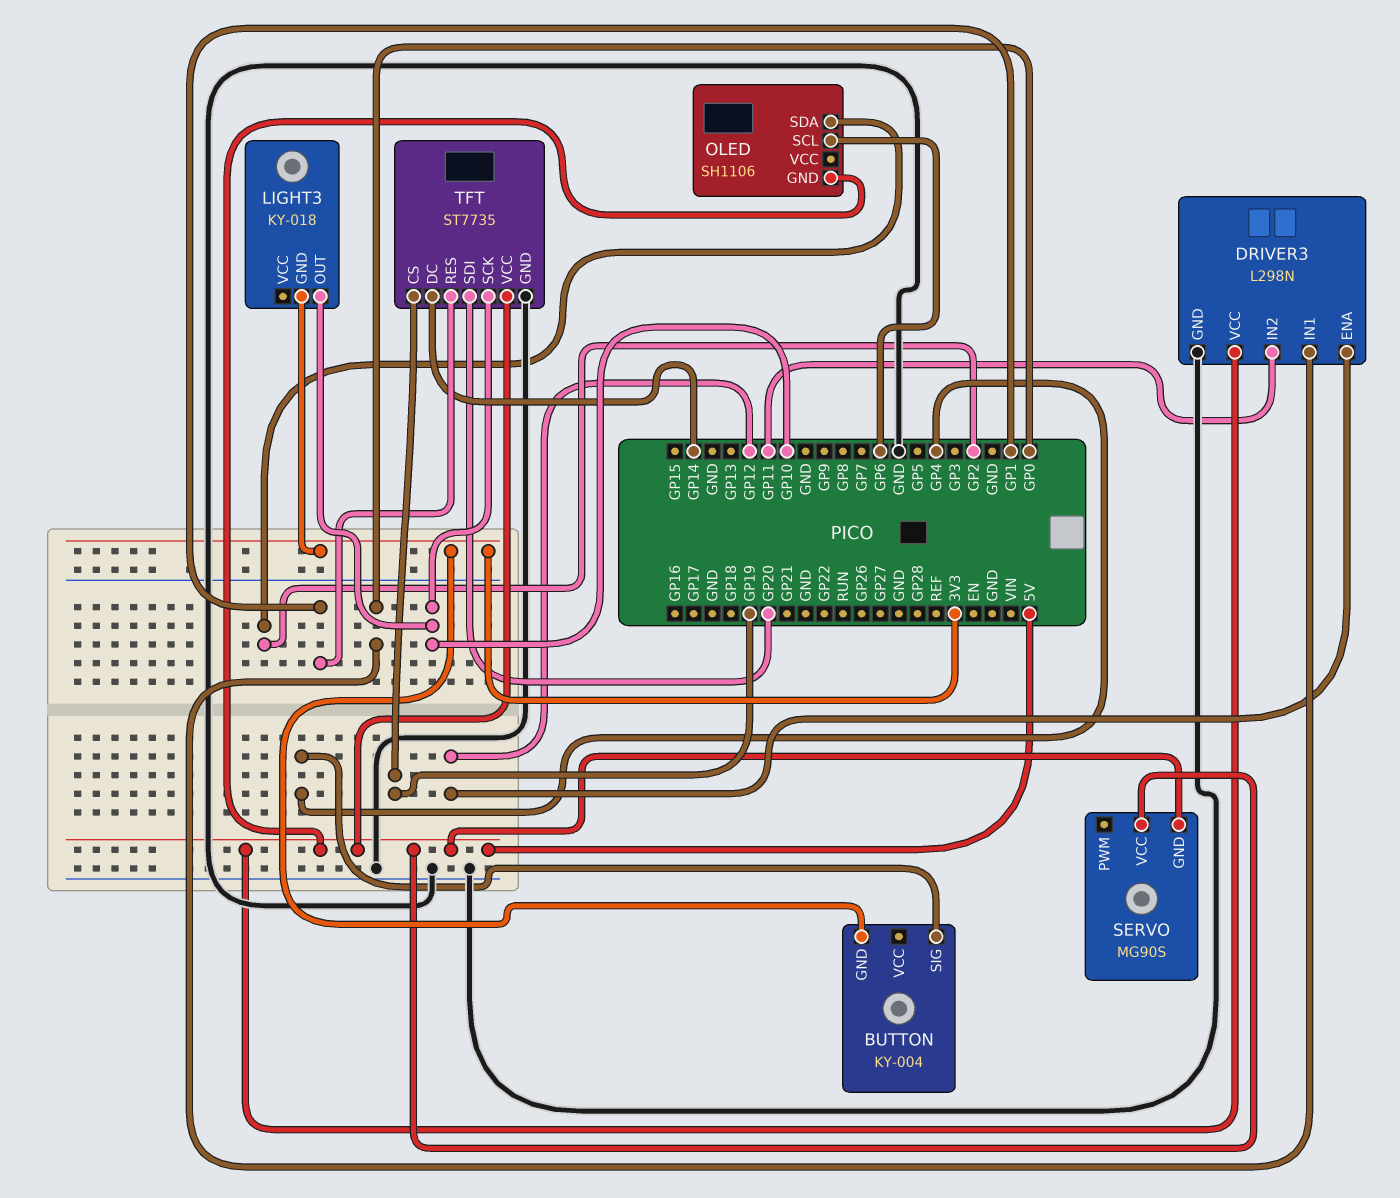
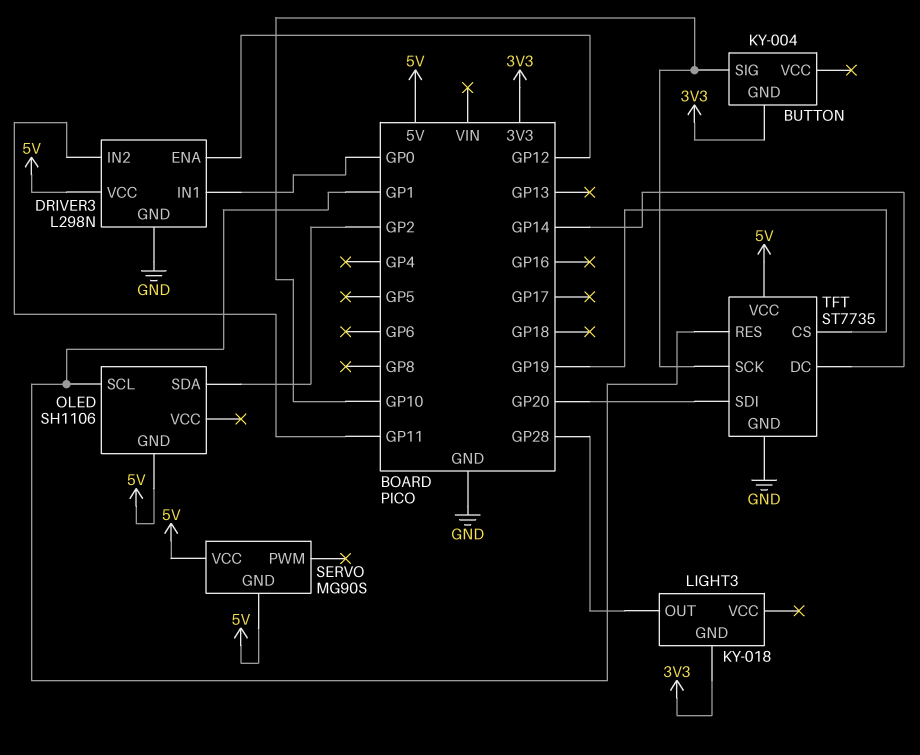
BUTTON pin SIG: GP4 -> GP10
LIGHT3 pin OUT: GP10 -> GP28
OLED pin SCL: GP6 -> GP1

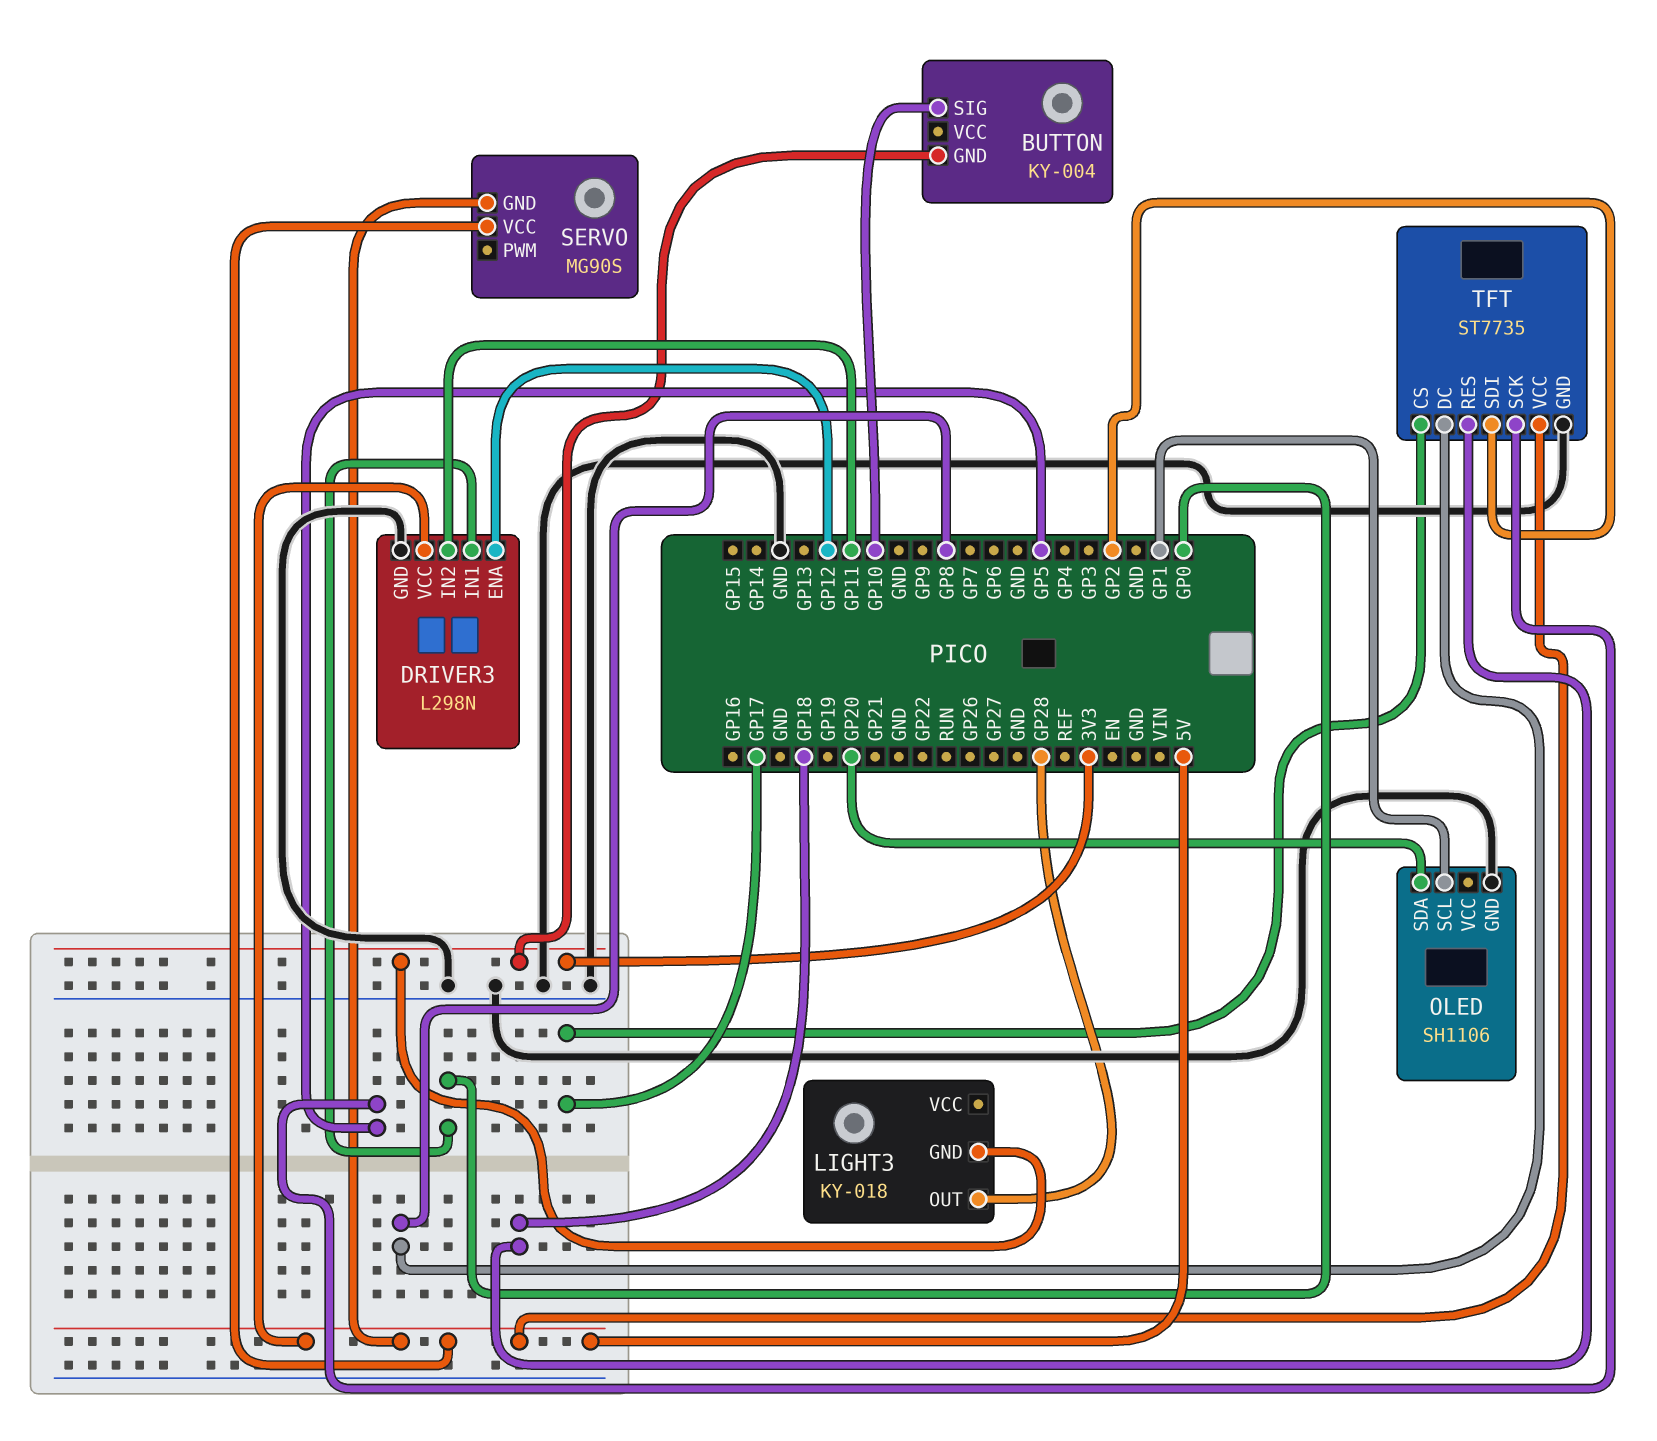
OLED pin GND: 5V -> GND
OLED pin SDA: GP2 -> GP20
TFT pin CS: GP19 -> GP17
TFT pin DC: GP14 -> GP8
TFT pin RES: GP1 -> GP18
TFT pin SCK: GP10 -> GP5
TFT pin SDI: GP20 -> GP2

